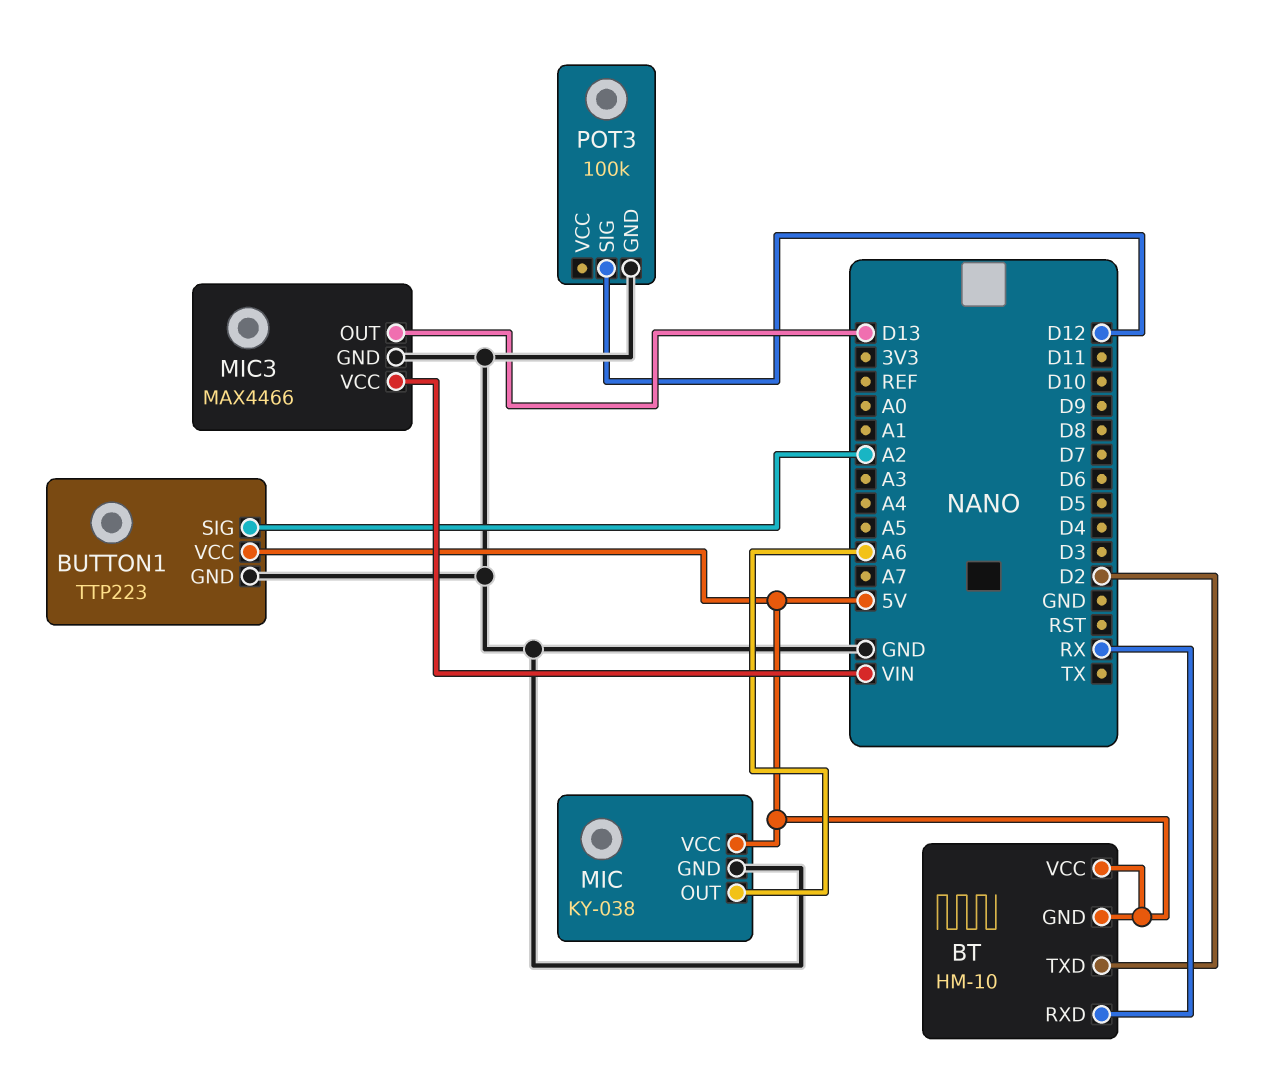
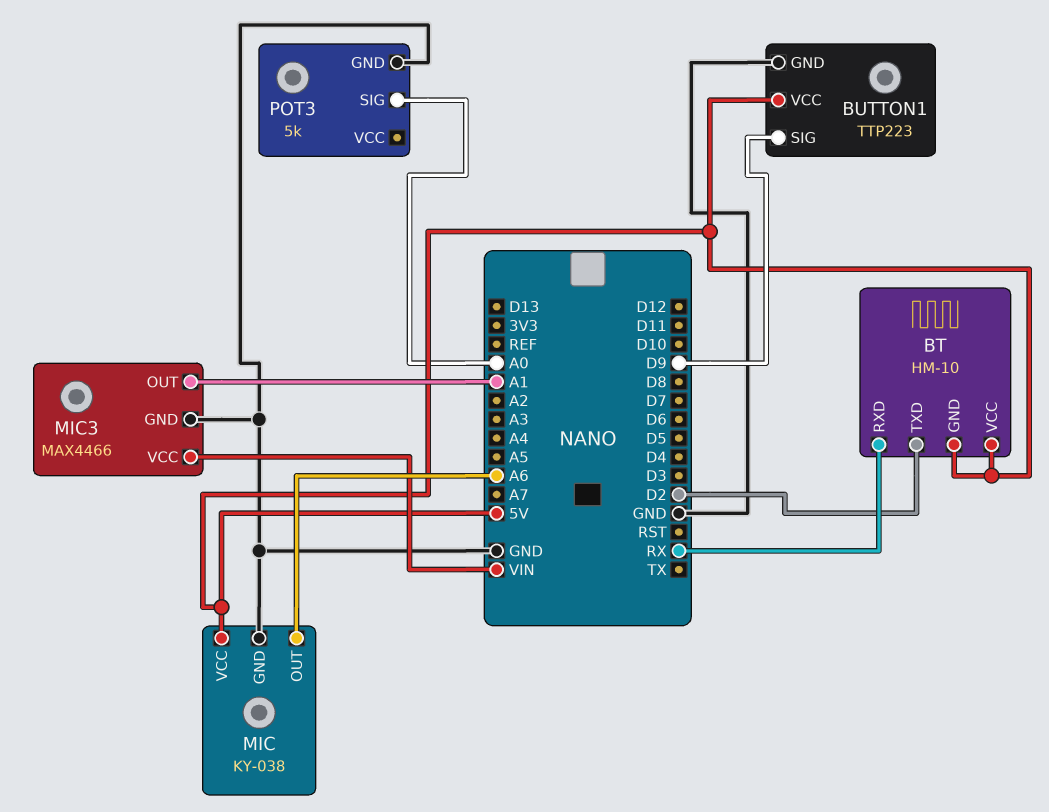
BUTTON1 pin SIG: A2 -> D9
MIC3 pin OUT: D13 -> A1
POT3: 100k -> 5k
POT3 pin SIG: D12 -> A0

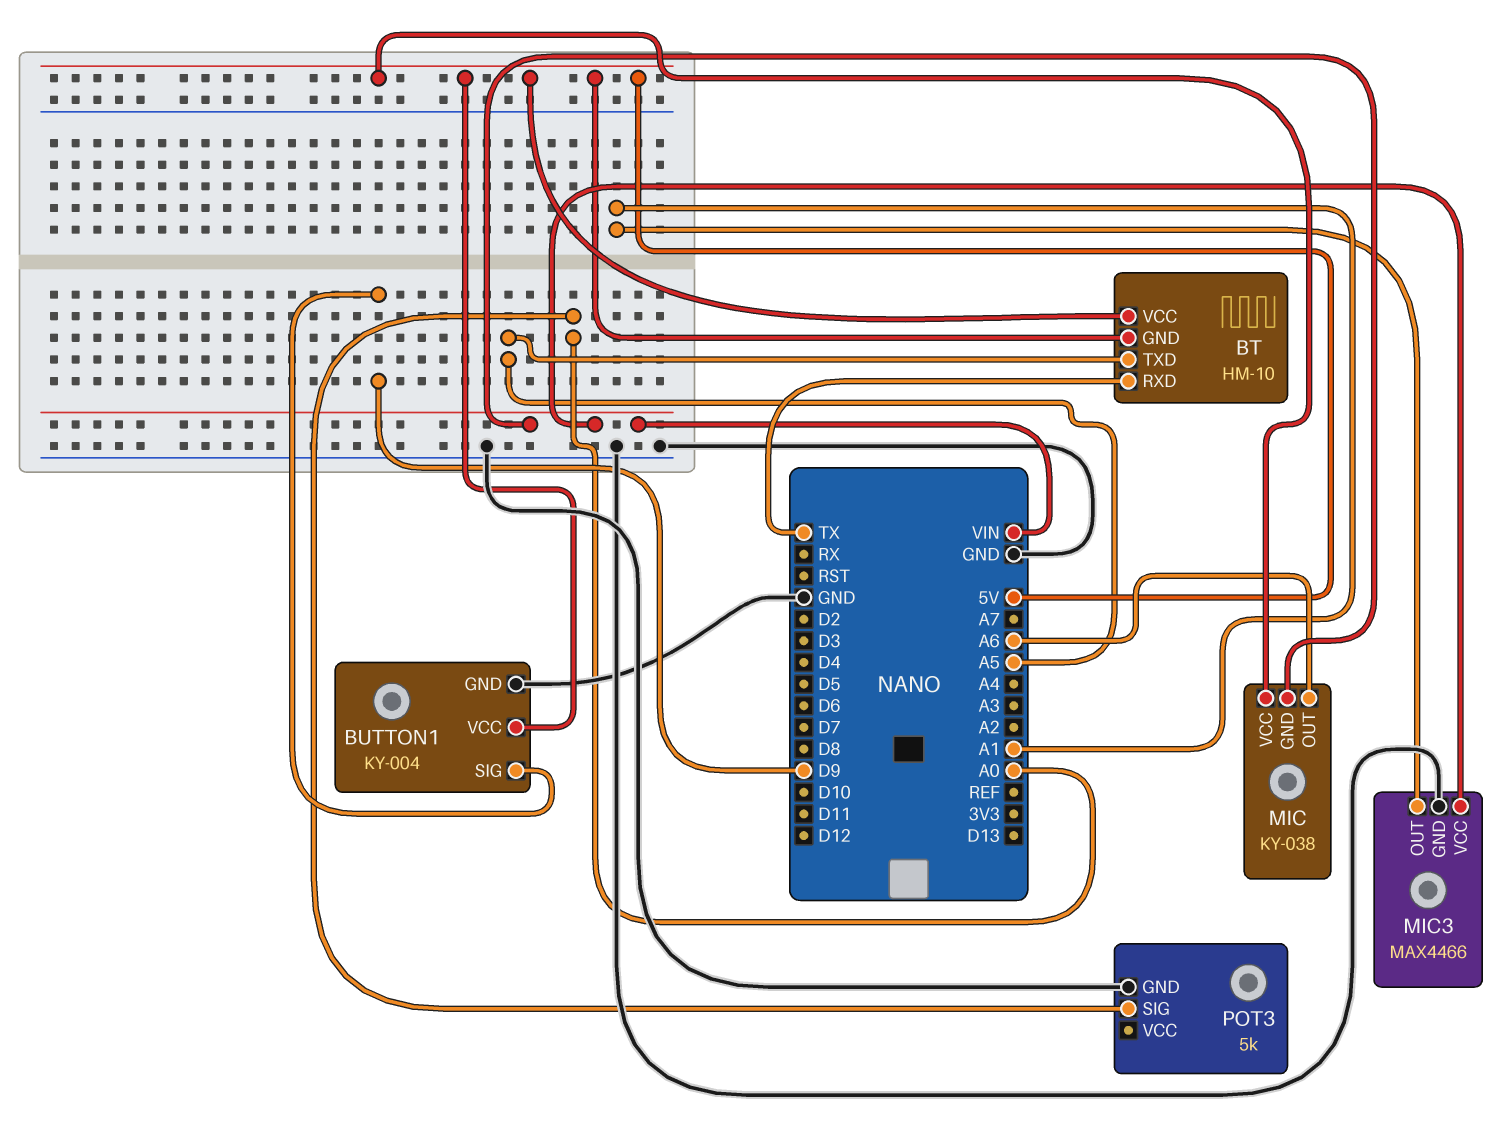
BT pin RXD: RX -> TX
BT pin TXD: D2 -> A5
BUTTON1: TTP223 -> KY-004
MIC pin GND: GND -> VIN

